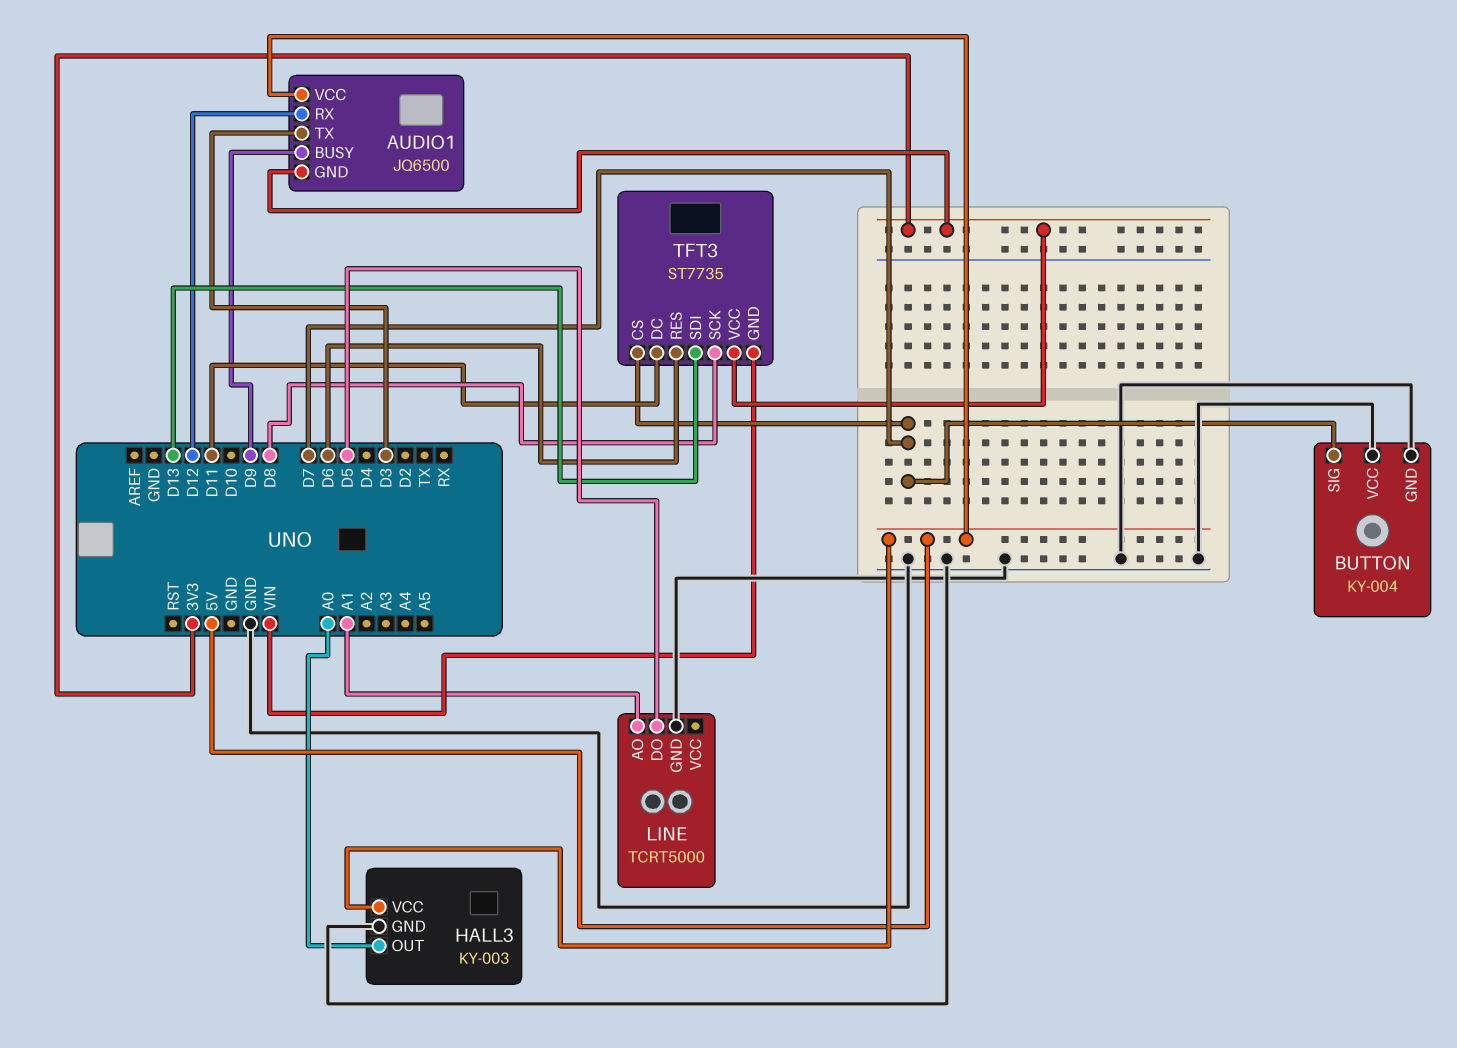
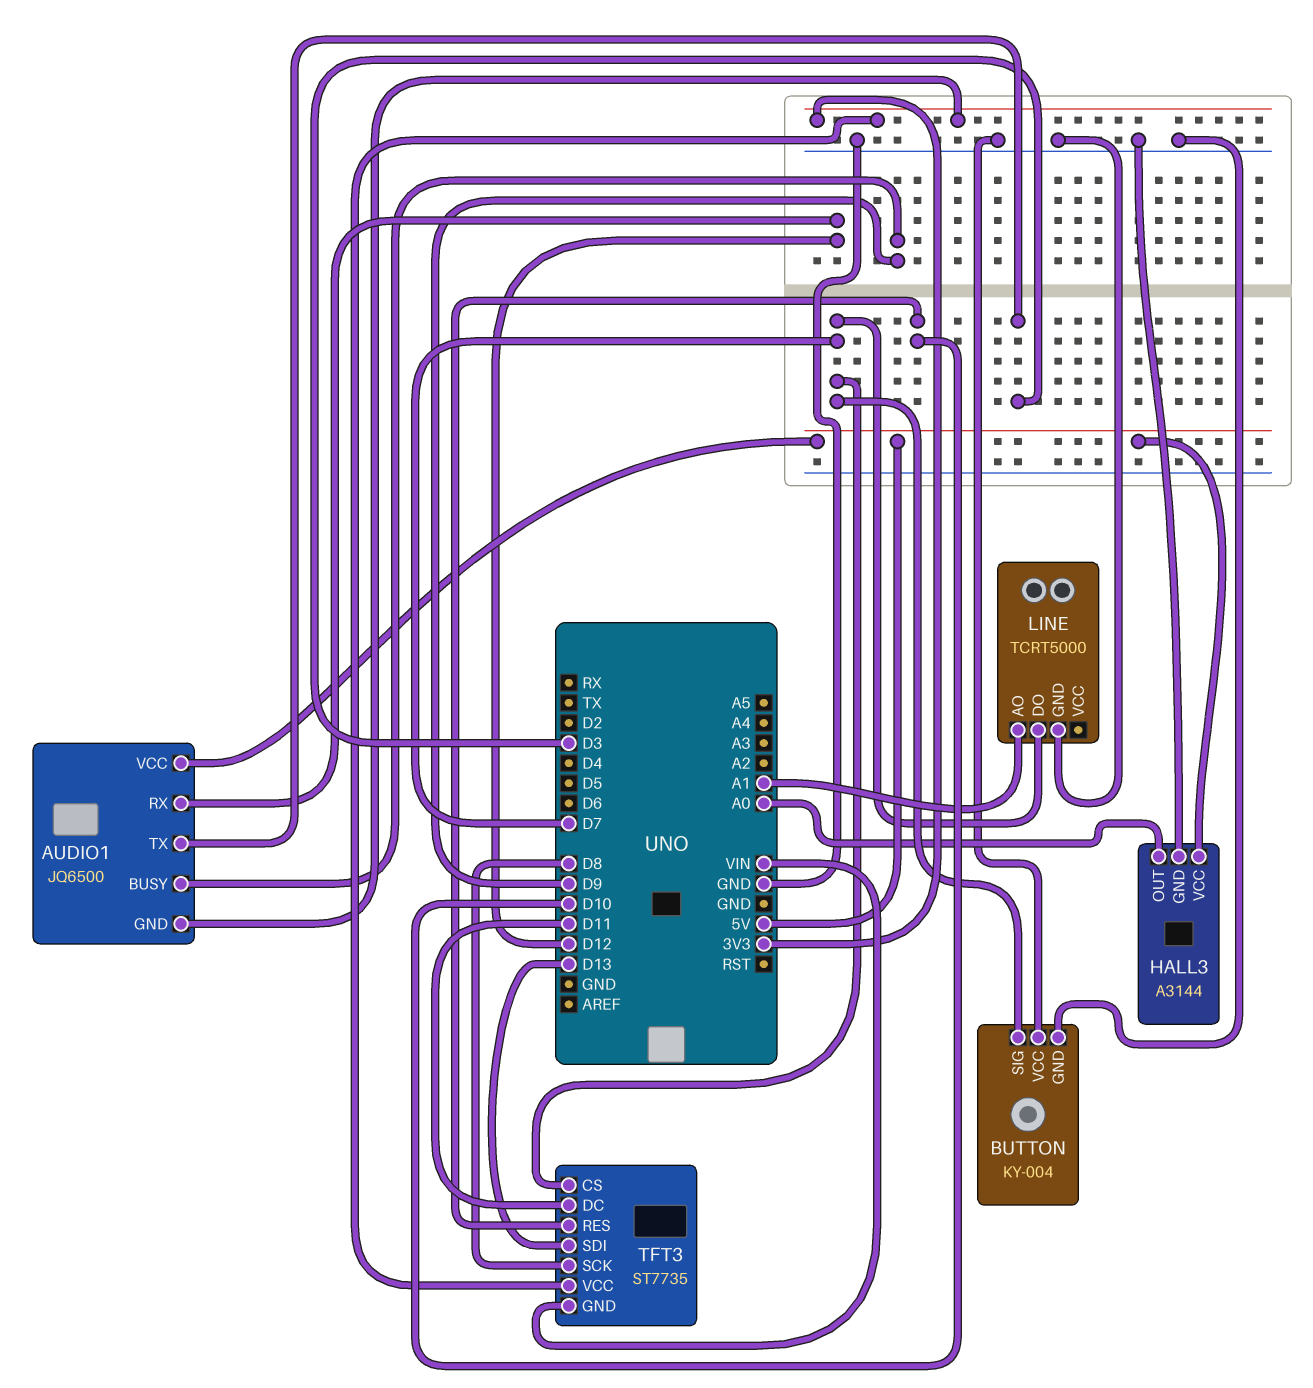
HALL3: KY-003 -> A3144
LINE pin DO: D5 -> D7
TFT3 pin RES: D6 -> D10

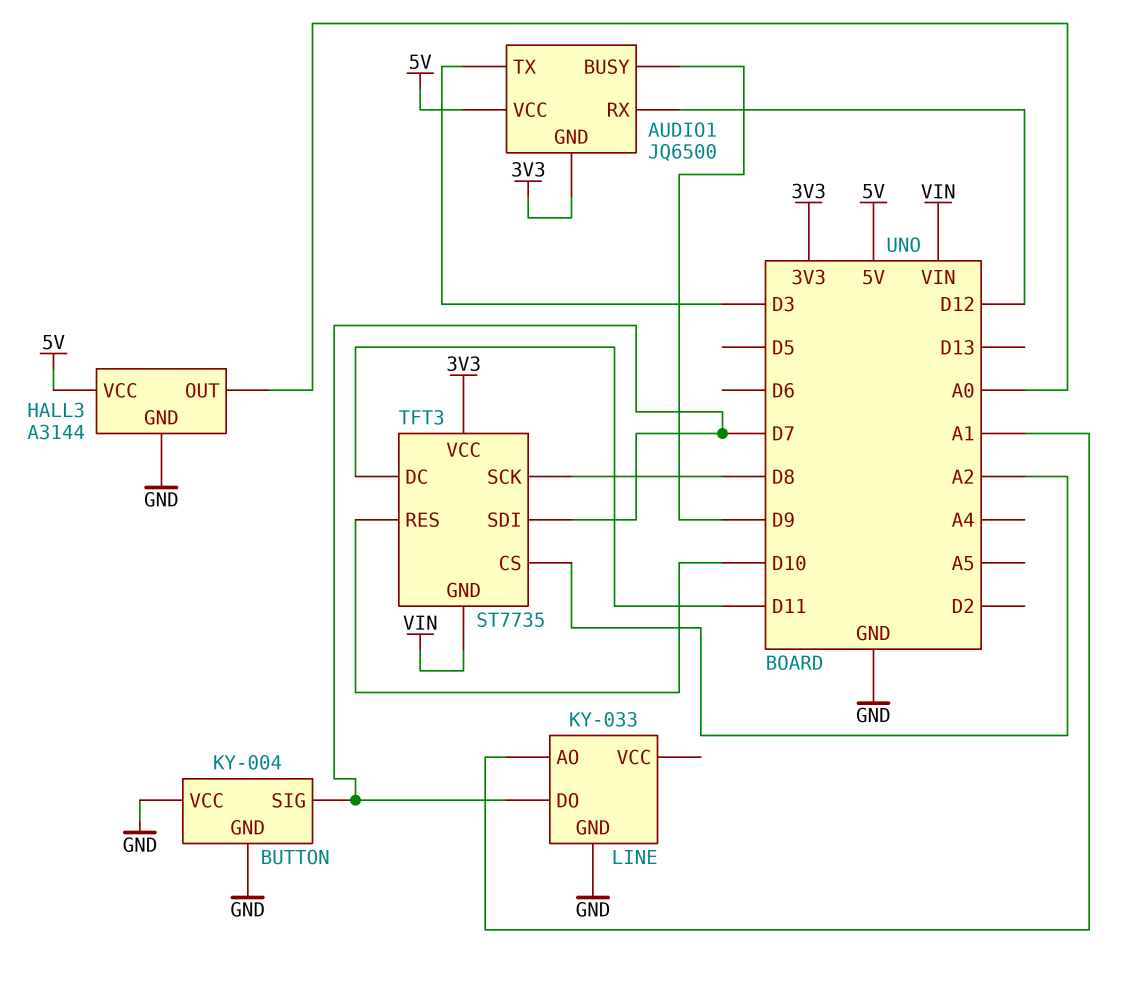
LINE: TCRT5000 -> KY-033
TFT3 pin CS: D7 -> A2
TFT3 pin SDI: D13 -> D7

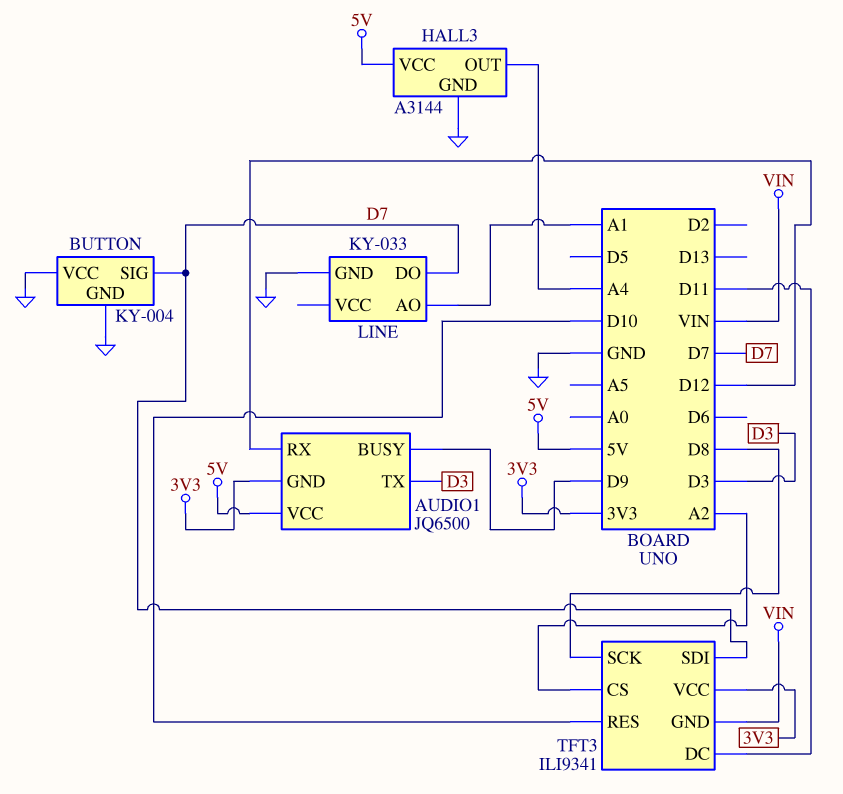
HALL3 pin OUT: A0 -> A4
TFT3: ST7735 -> ILI9341

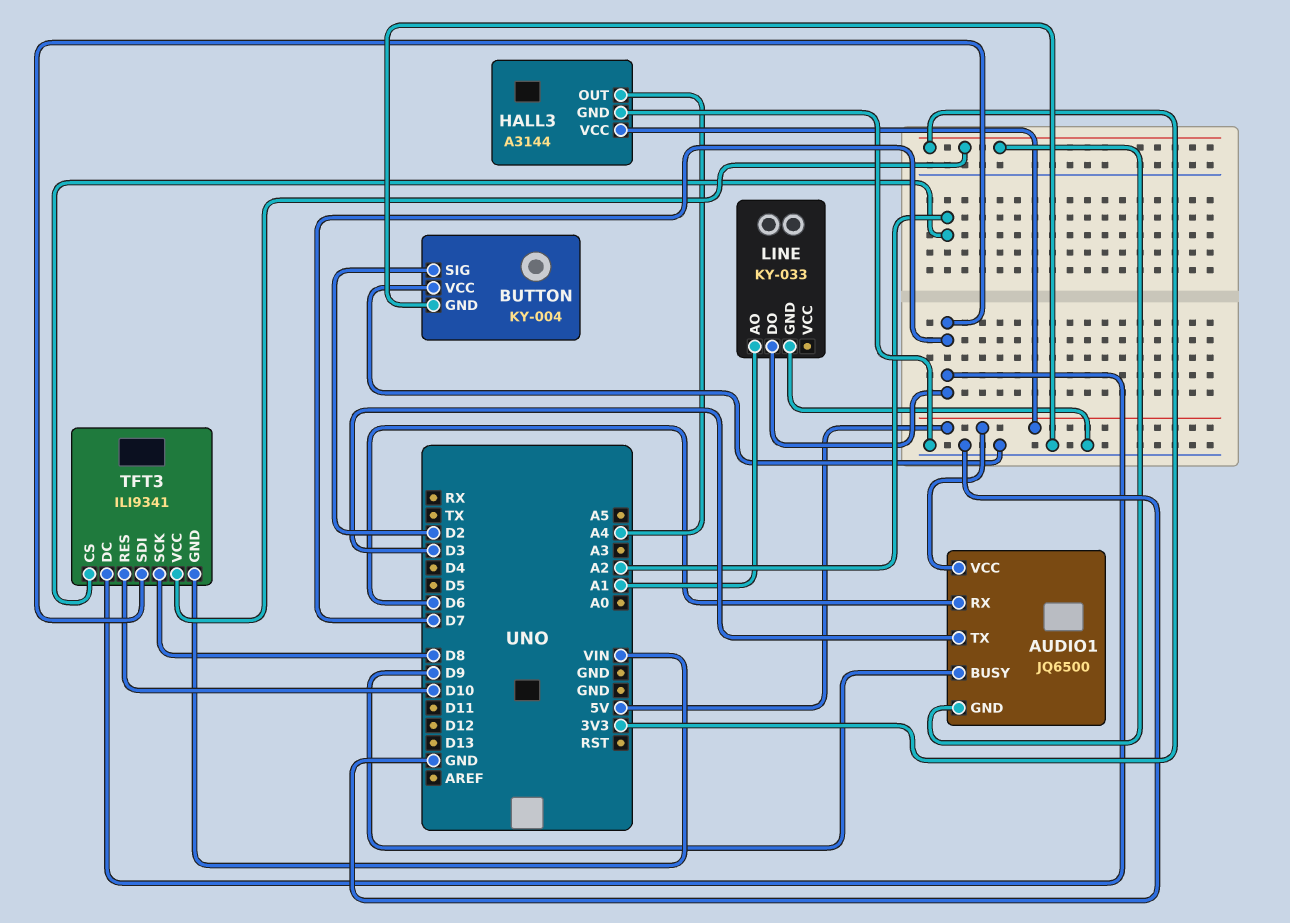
AUDIO1 pin RX: D12 -> D6
BUTTON pin SIG: D7 -> D2
TFT3 pin DC: D11 -> D7

